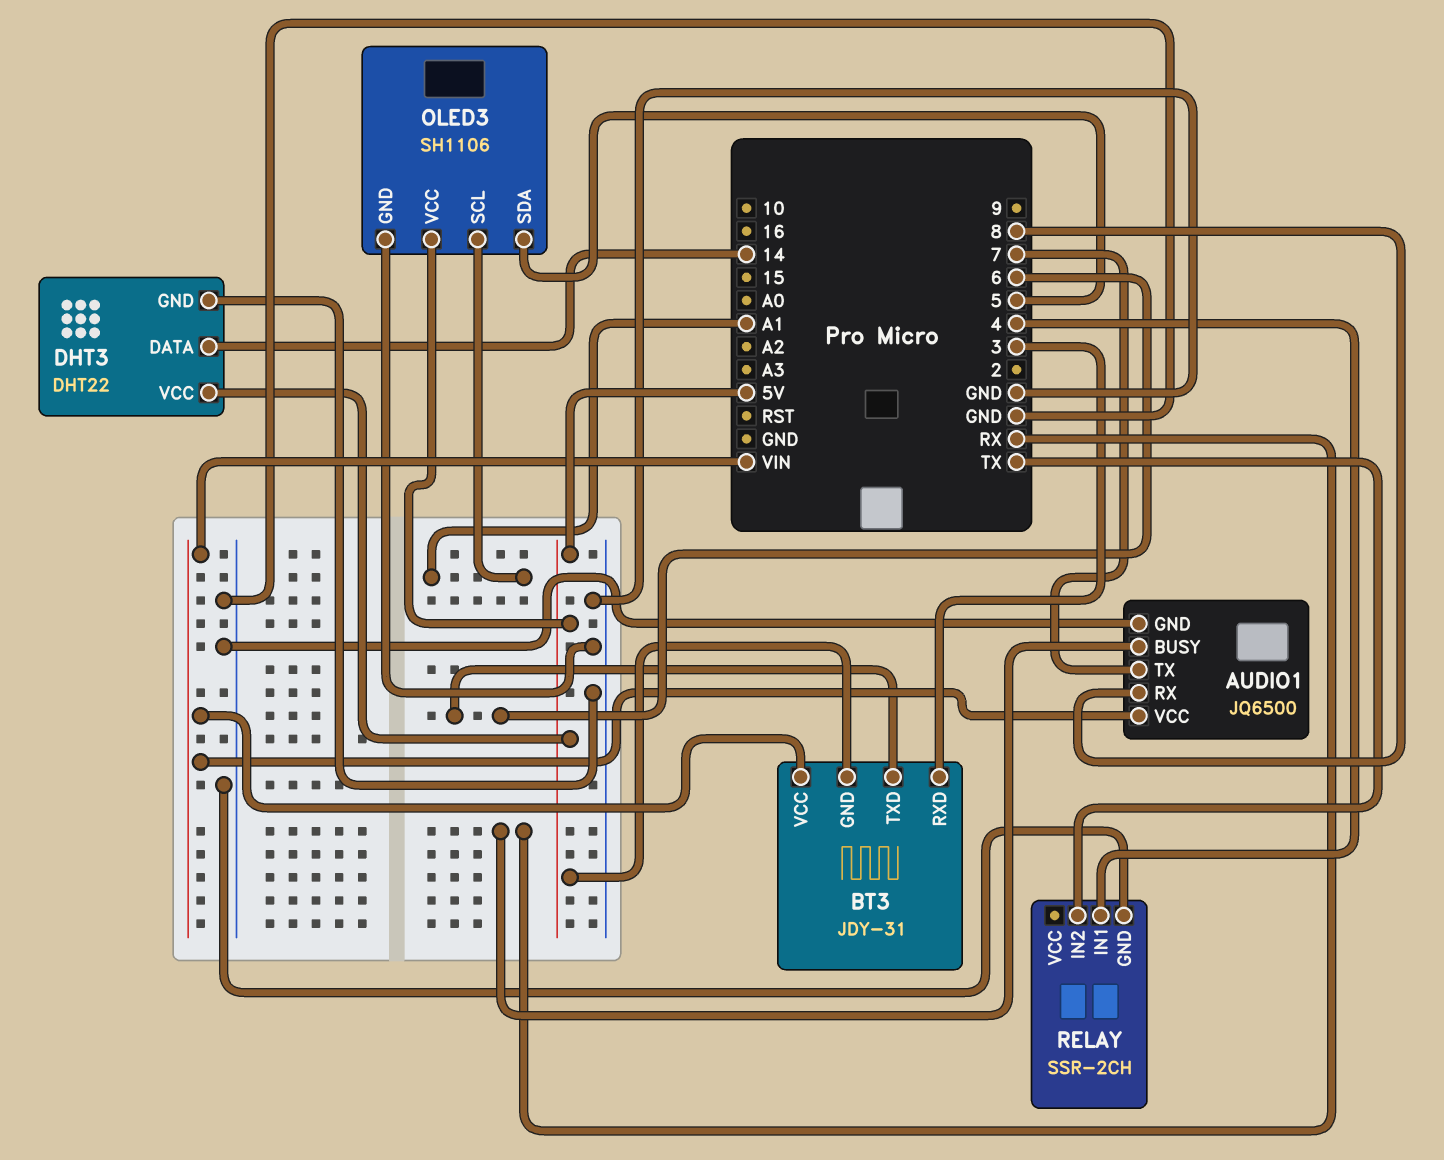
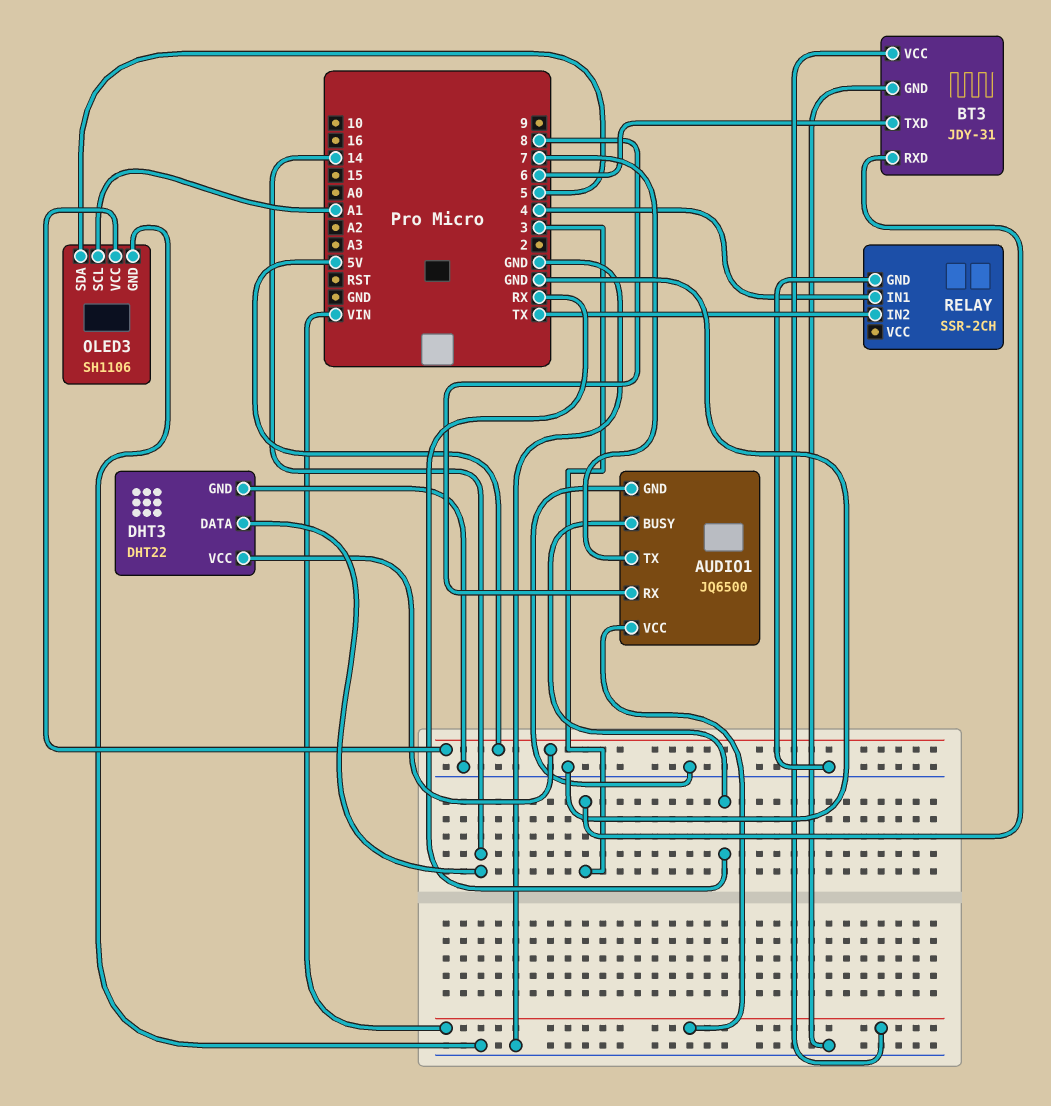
BT3 pin GND: 5V -> GND

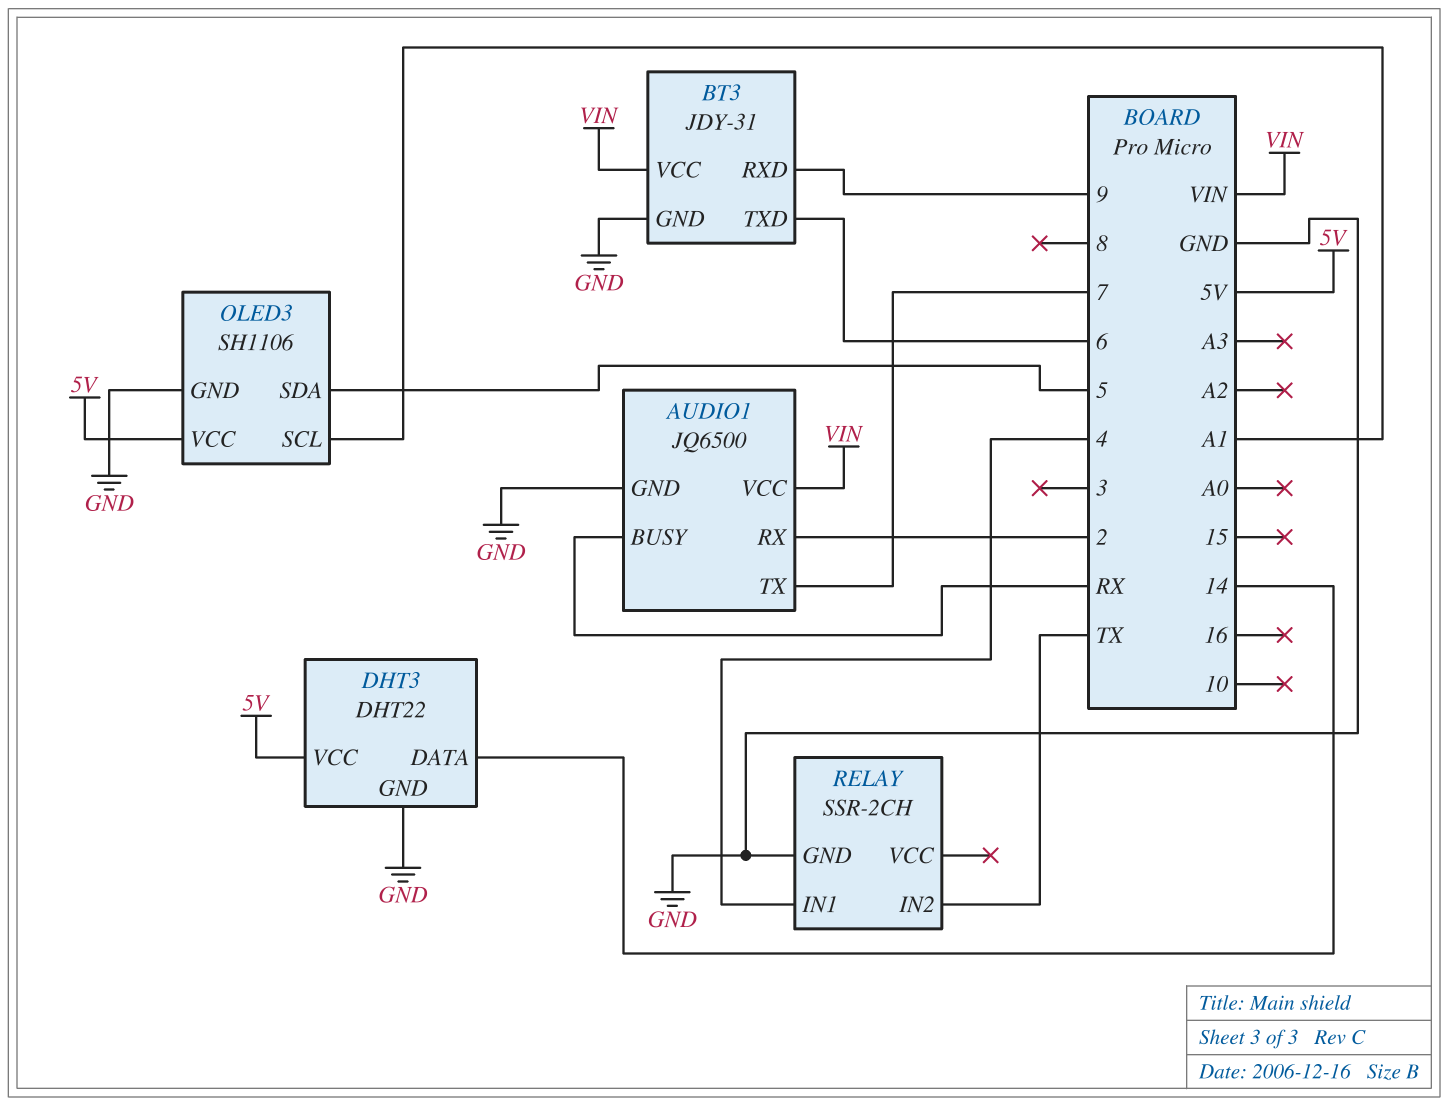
AUDIO1 pin RX: 8 -> 2
BT3 pin RXD: 3 -> 9

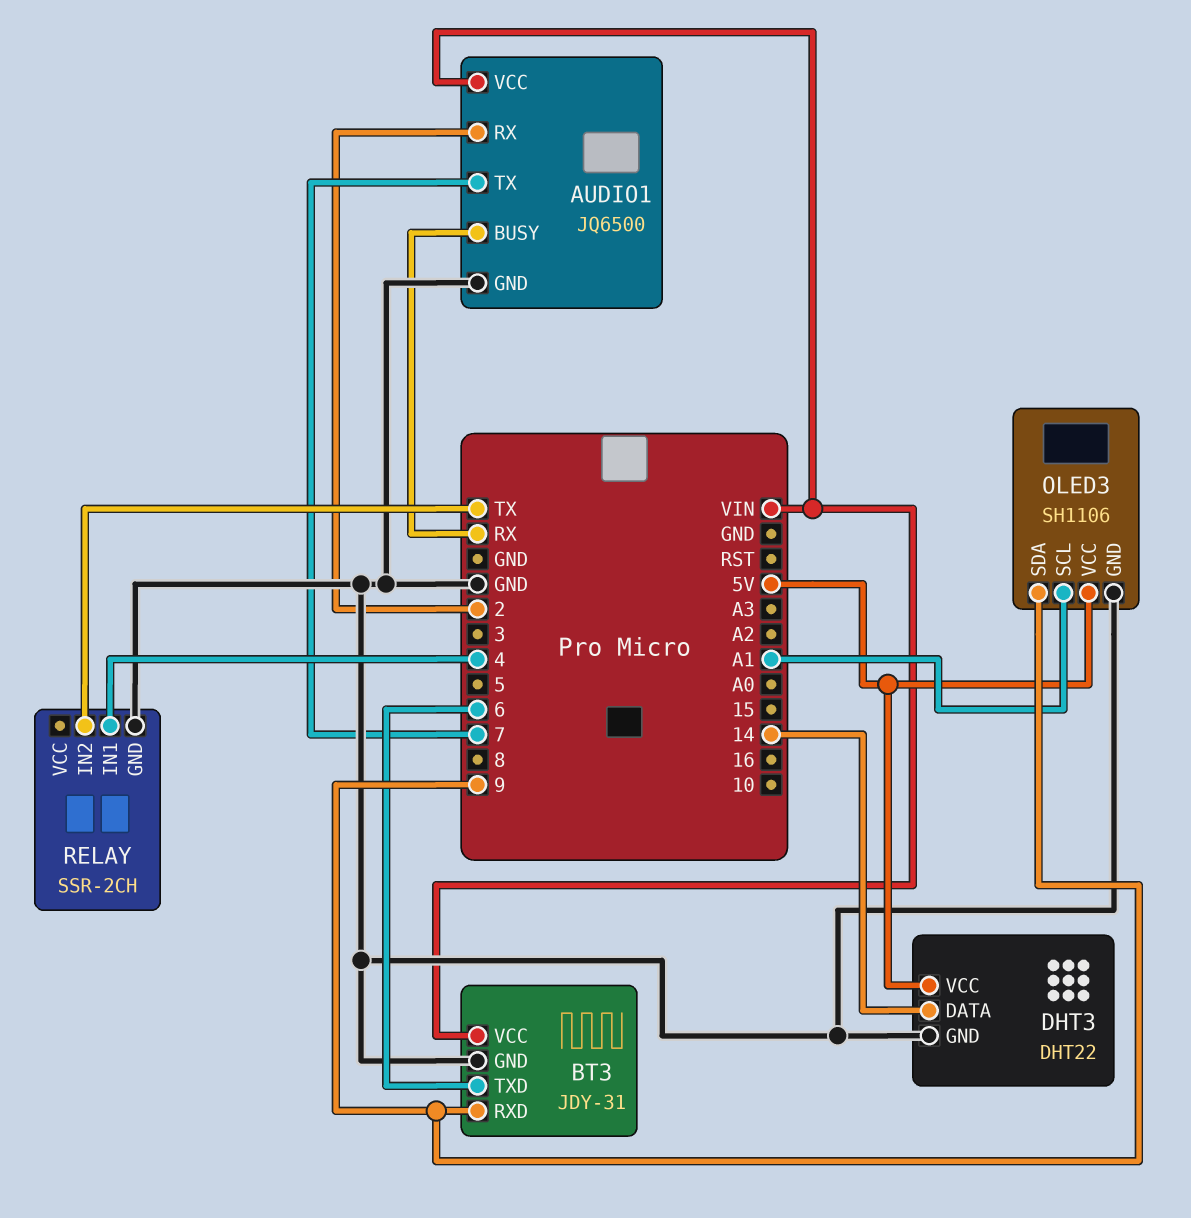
OLED3 pin SDA: 5 -> 9

